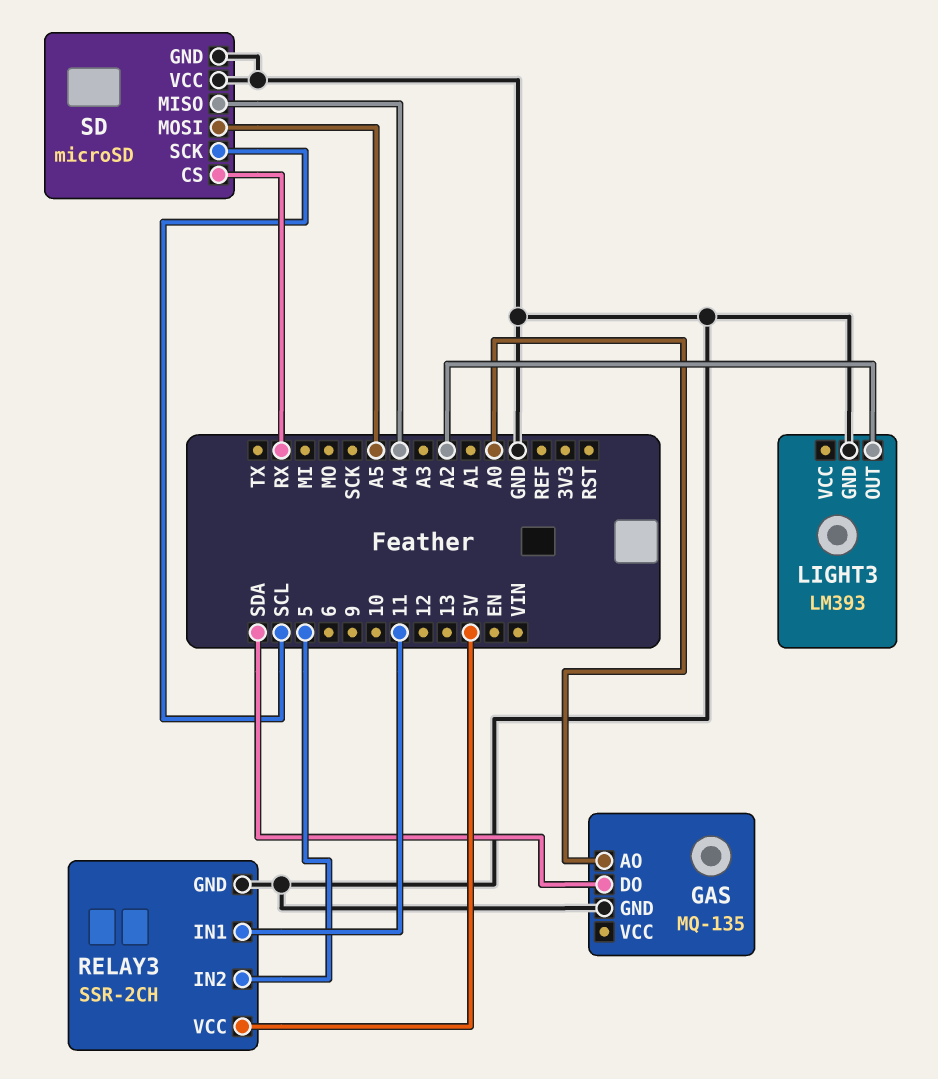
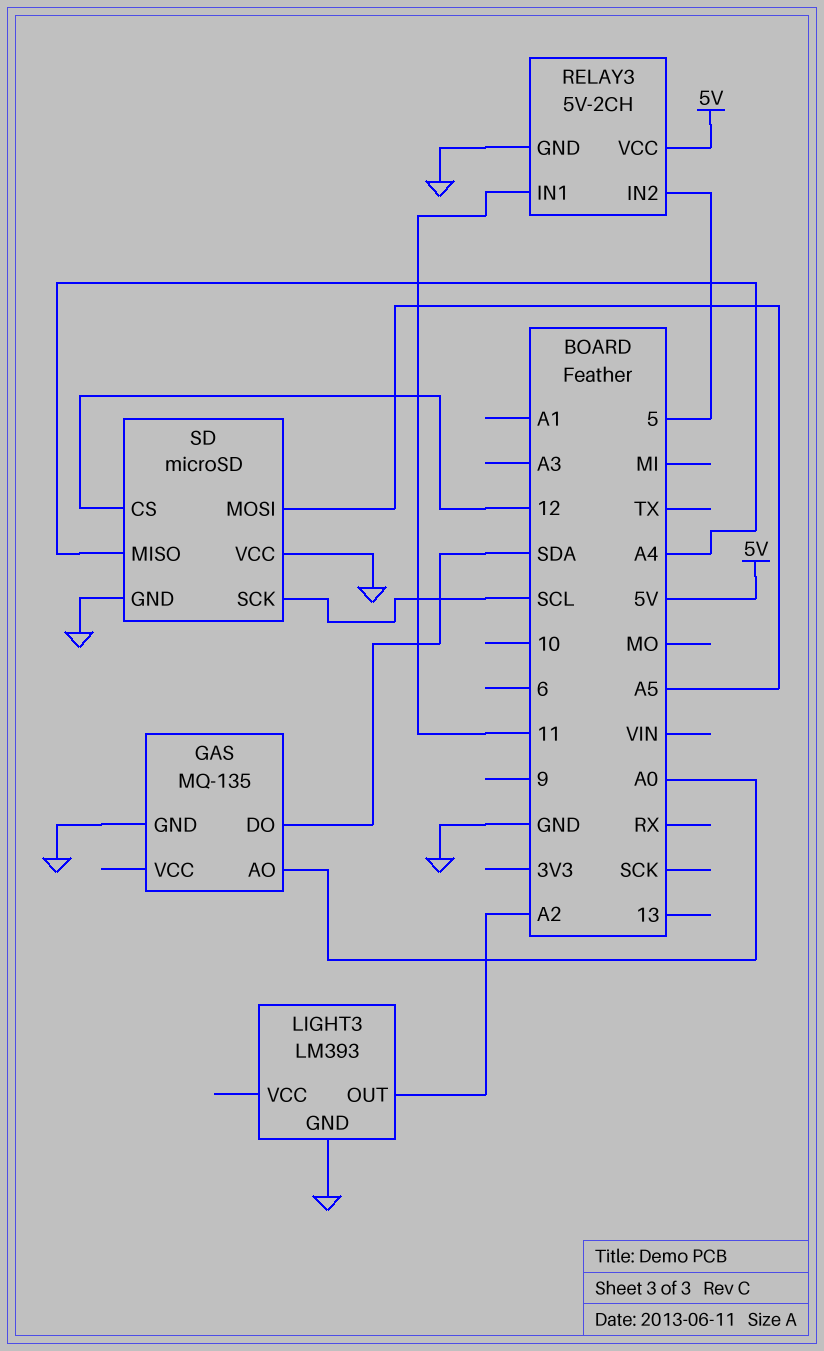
RELAY3: SSR-2CH -> 5V-2CH
SD pin CS: RX -> 12

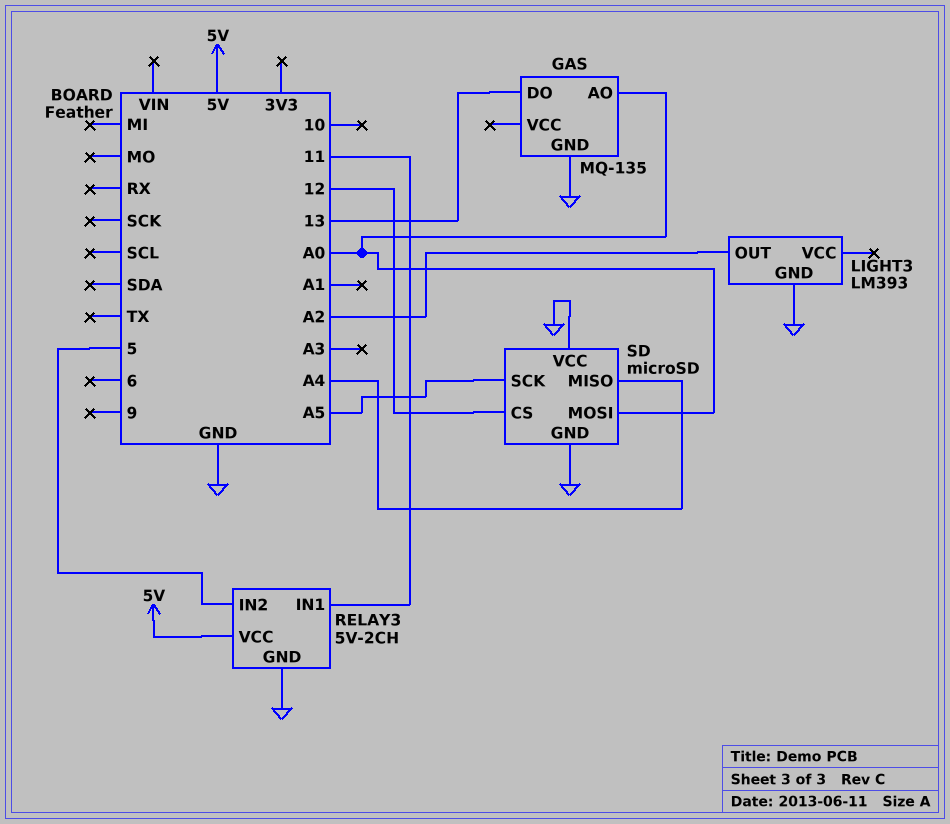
GAS pin DO: SDA -> 13
SD pin MOSI: A5 -> A0
SD pin SCK: SCL -> A5

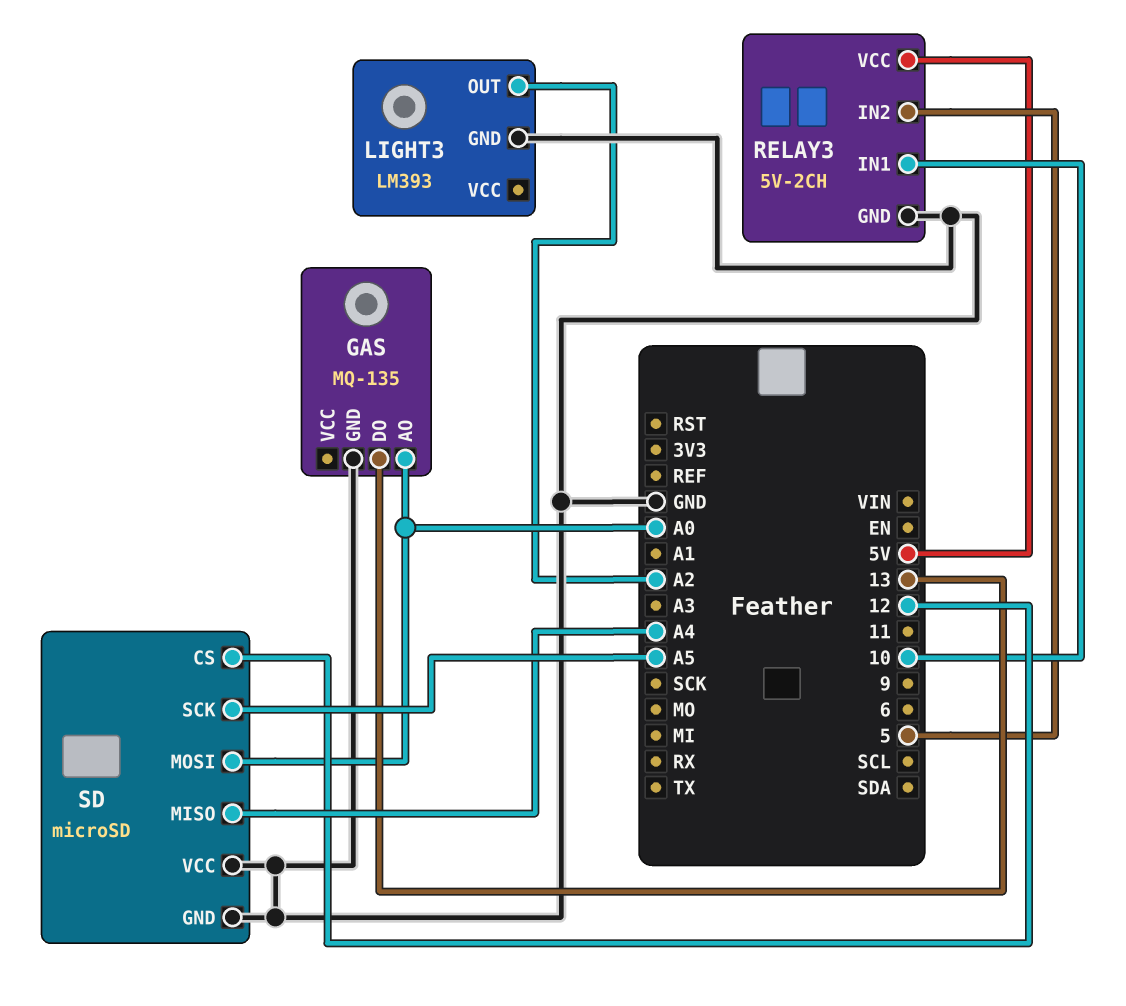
RELAY3 pin IN1: 11 -> 10

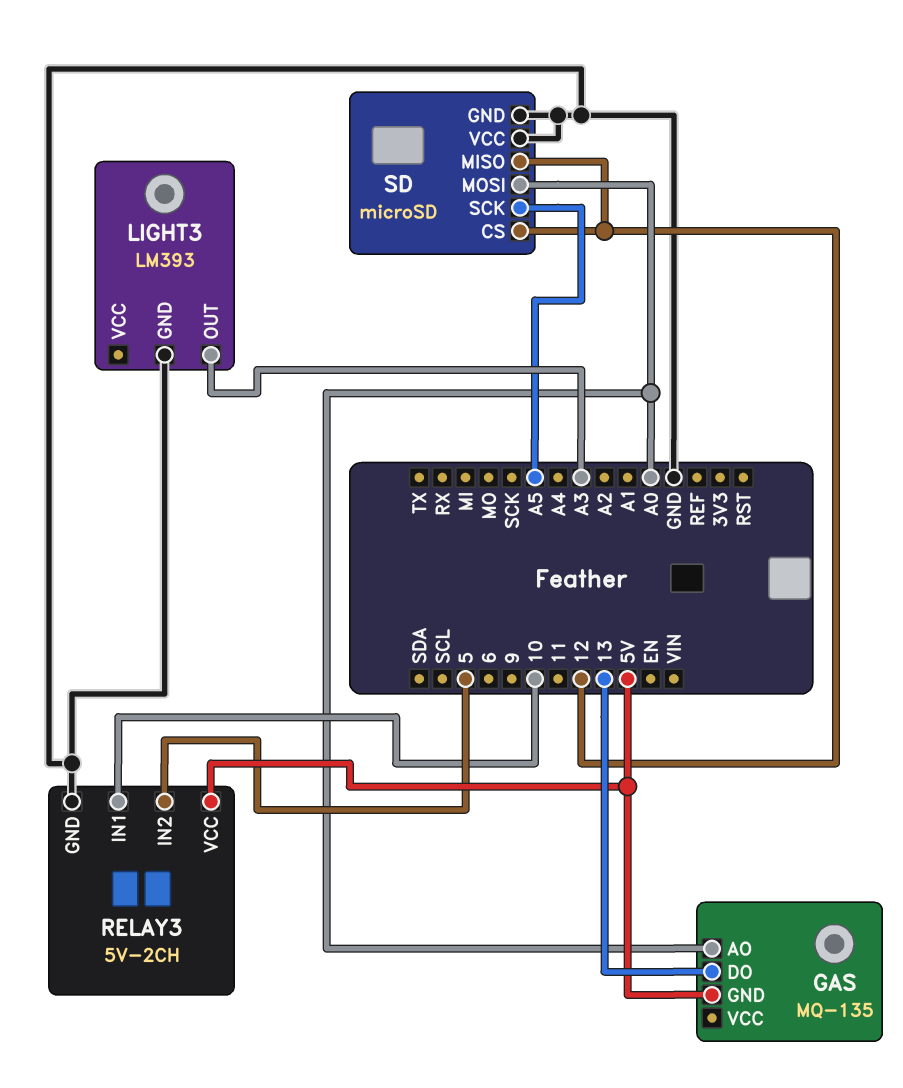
GAS pin GND: GND -> 5V
LIGHT3 pin OUT: A2 -> A3
SD pin MISO: A4 -> 12

